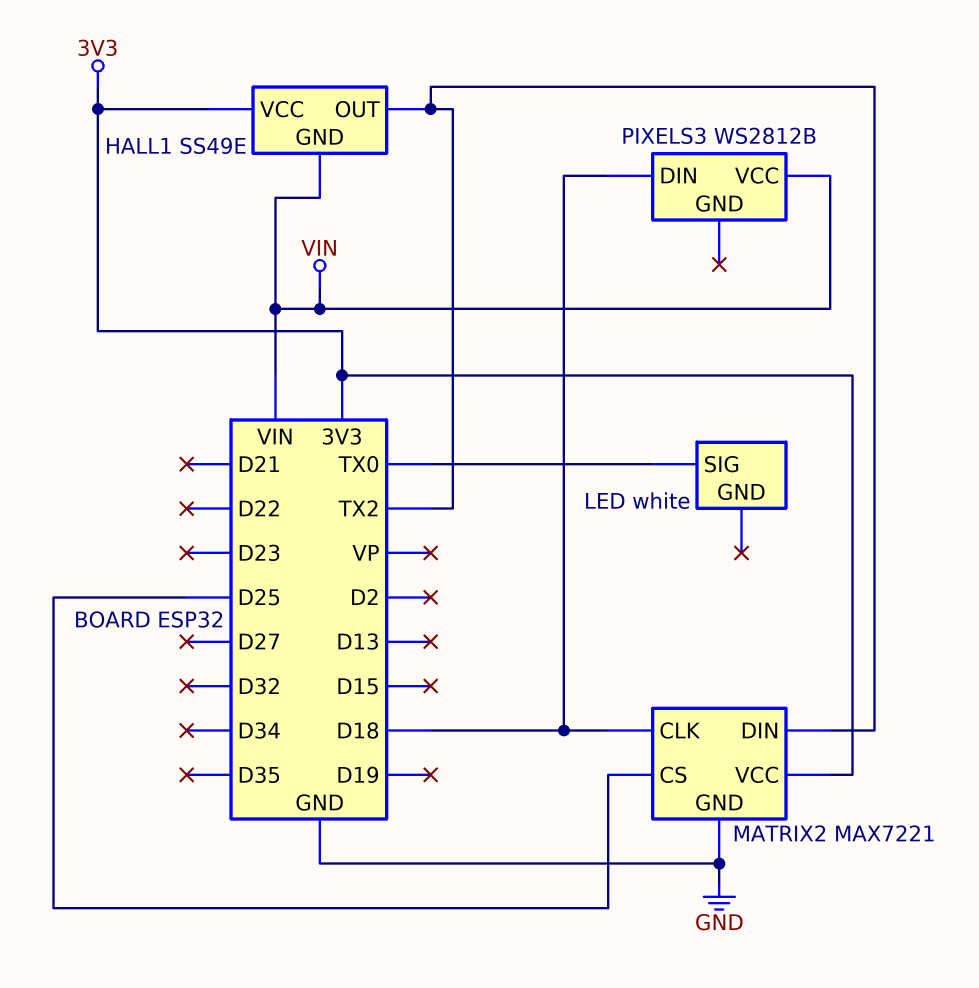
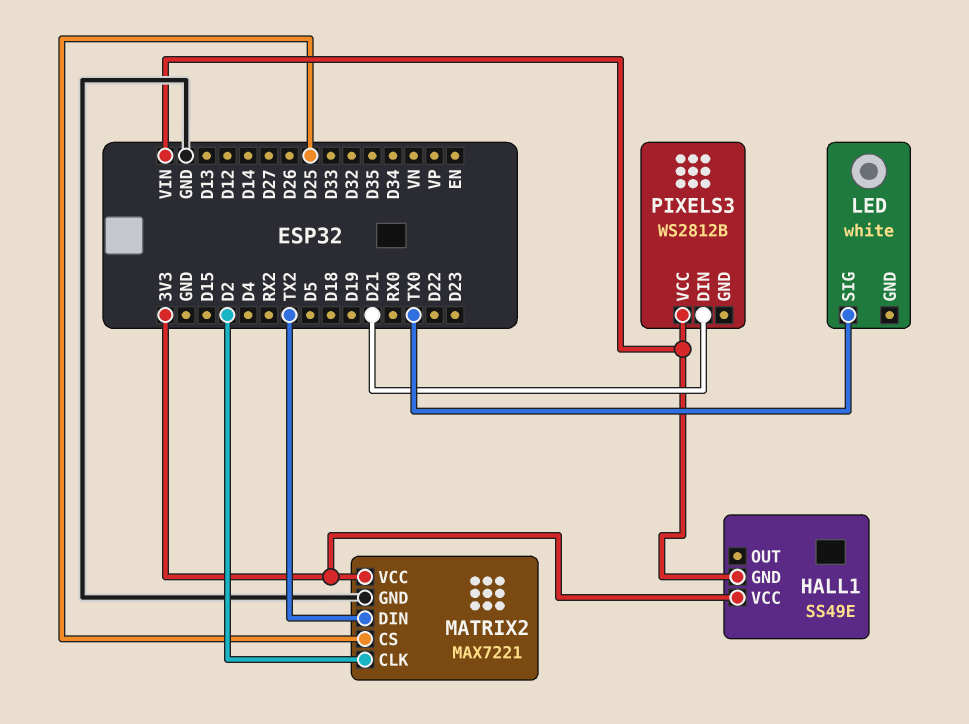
HALL1 pin OUT: TX2 -> none
MATRIX2 pin CLK: D18 -> D2
PIXELS3 pin DIN: D18 -> D21

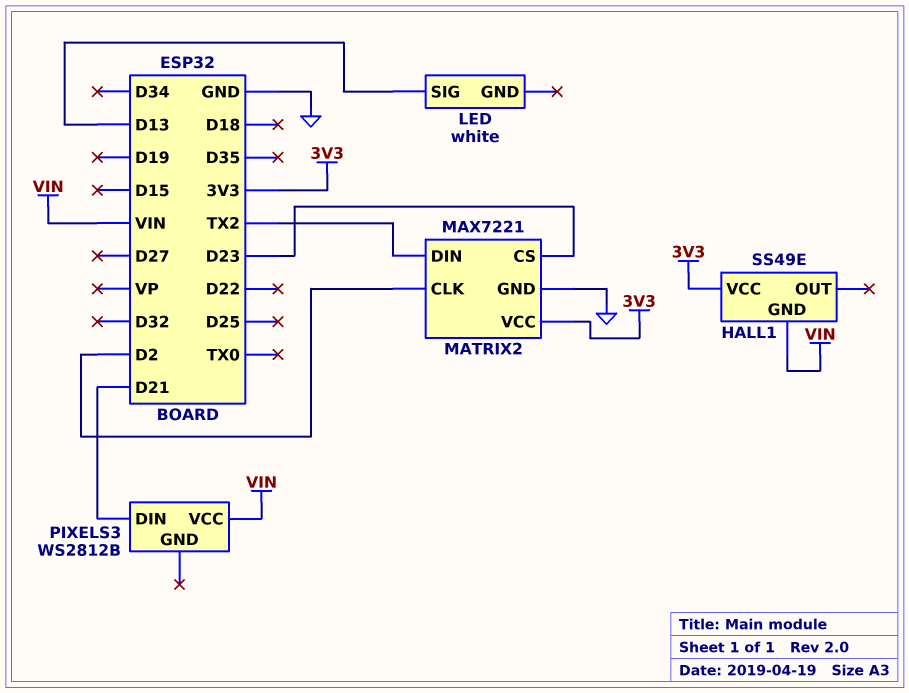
LED pin SIG: TX0 -> D13
MATRIX2 pin CS: D25 -> D23

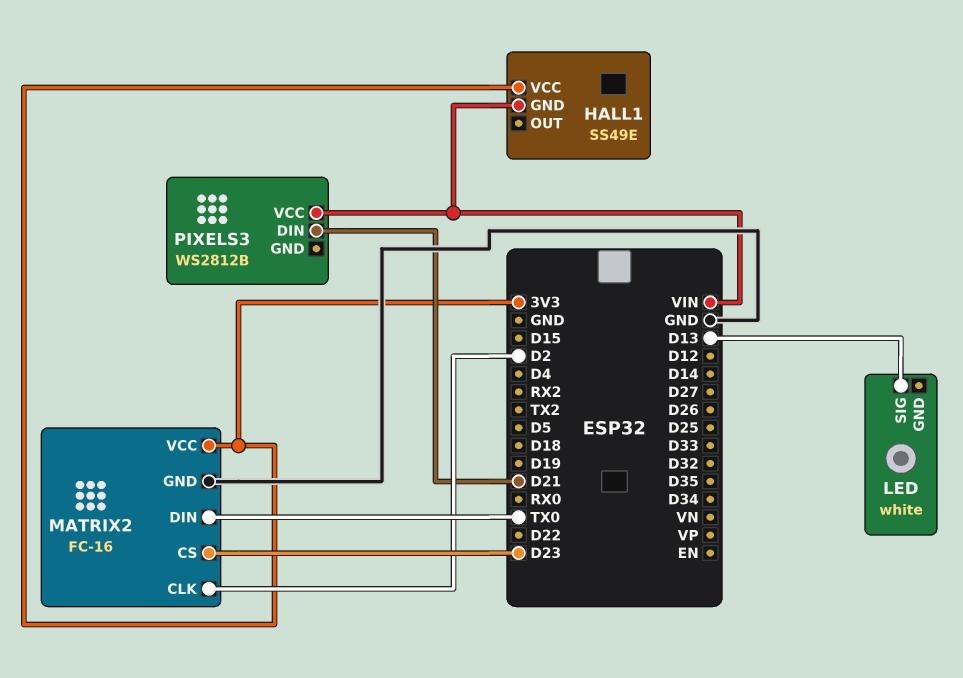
MATRIX2: MAX7221 -> FC-16
MATRIX2 pin DIN: TX2 -> TX0

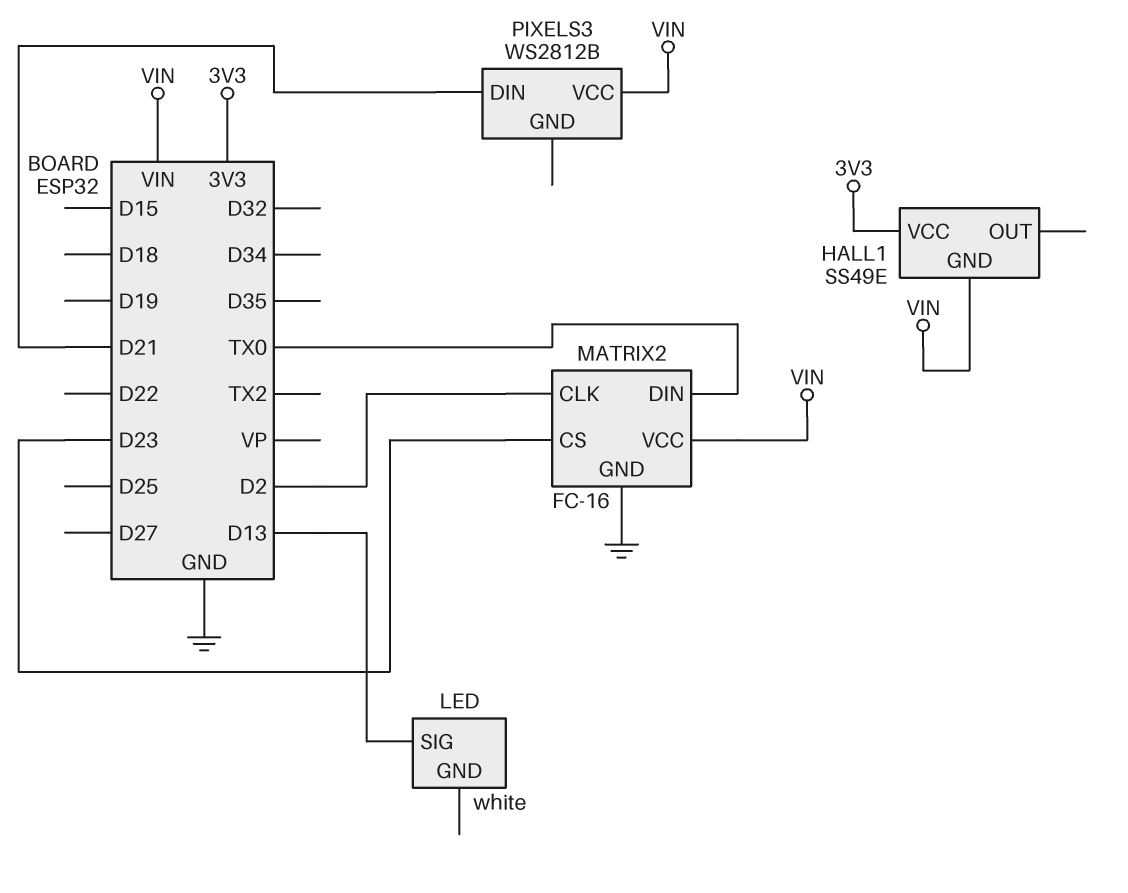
MATRIX2 pin VCC: 3V3 -> VIN

